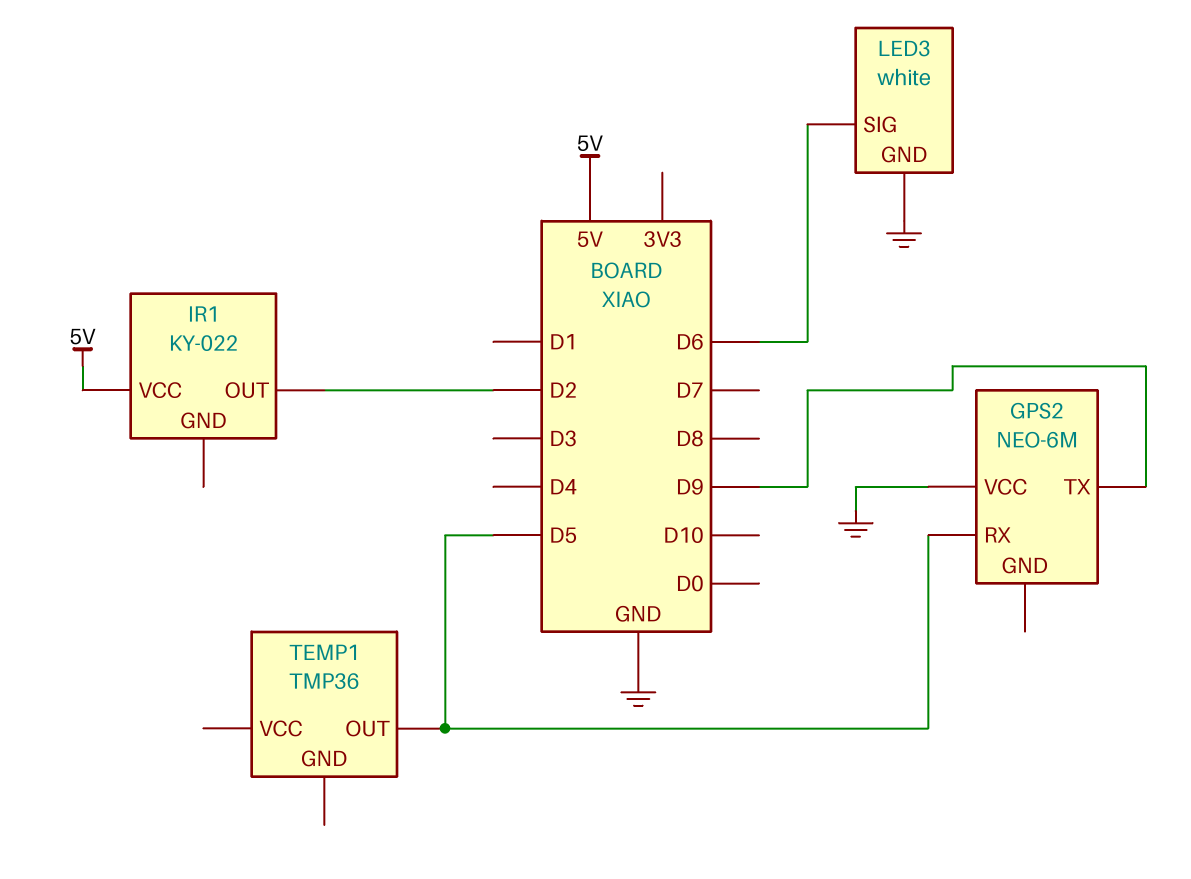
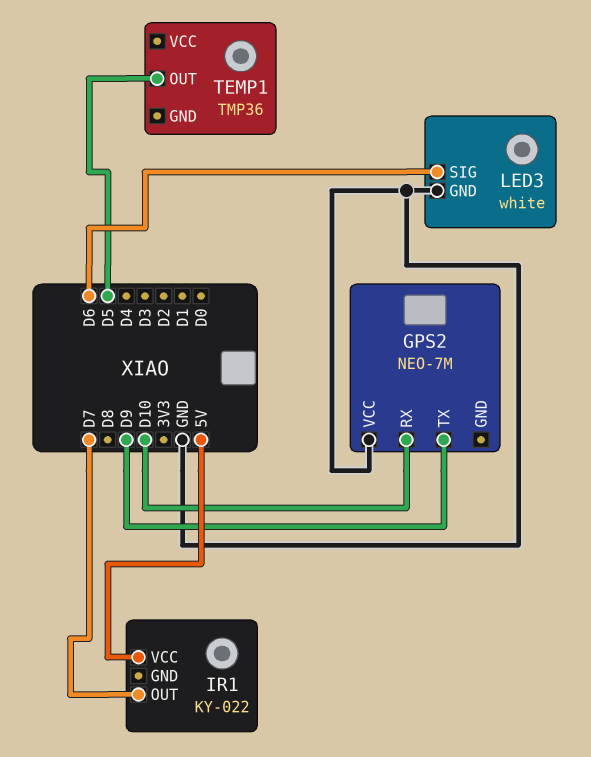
GPS2: NEO-6M -> NEO-7M
GPS2 pin RX: D5 -> D10
IR1 pin OUT: D2 -> D7

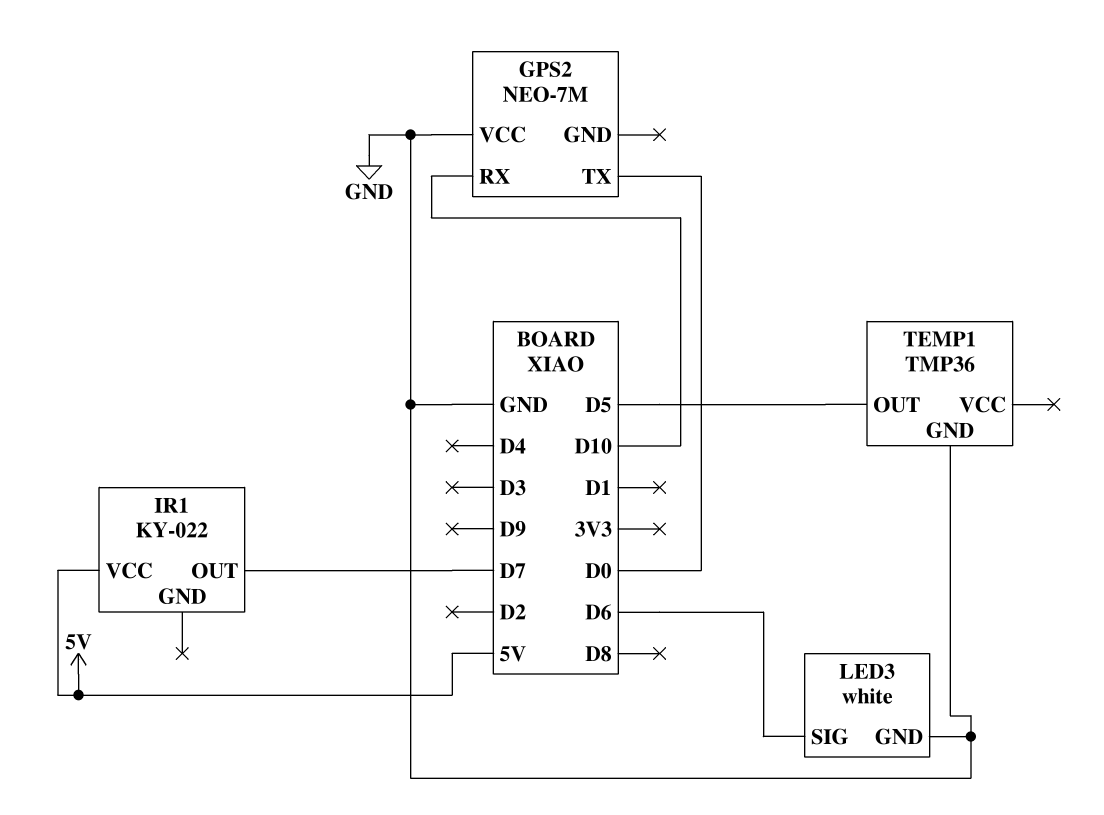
GPS2 pin TX: D9 -> D0
TEMP1 pin GND: none -> GND

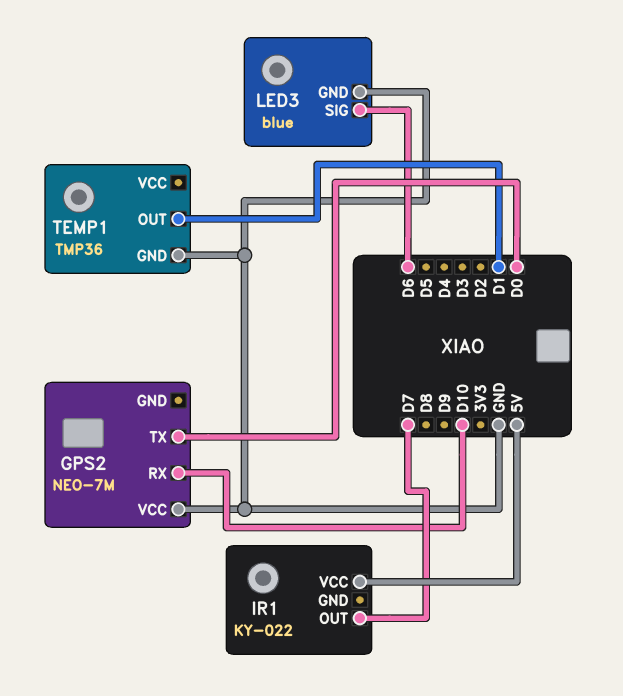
LED3: white -> blue
TEMP1 pin OUT: D5 -> D1

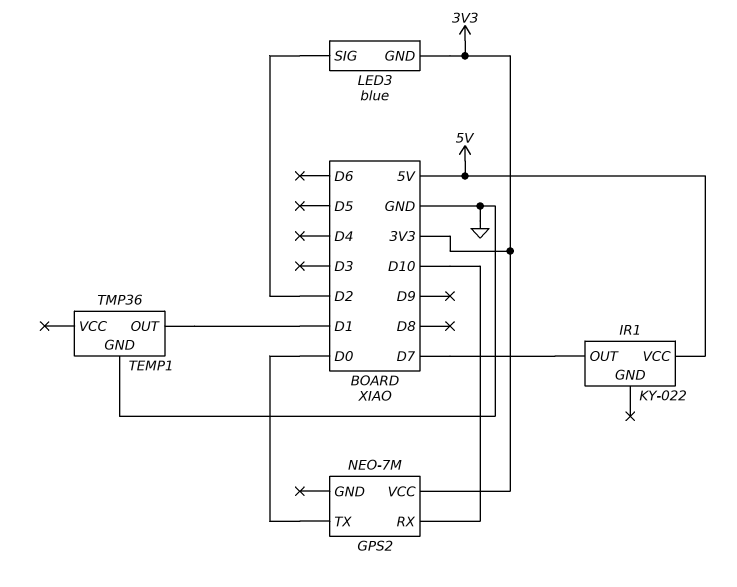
GPS2 pin VCC: GND -> 3V3
LED3 pin GND: GND -> 3V3
LED3 pin SIG: D6 -> D2

